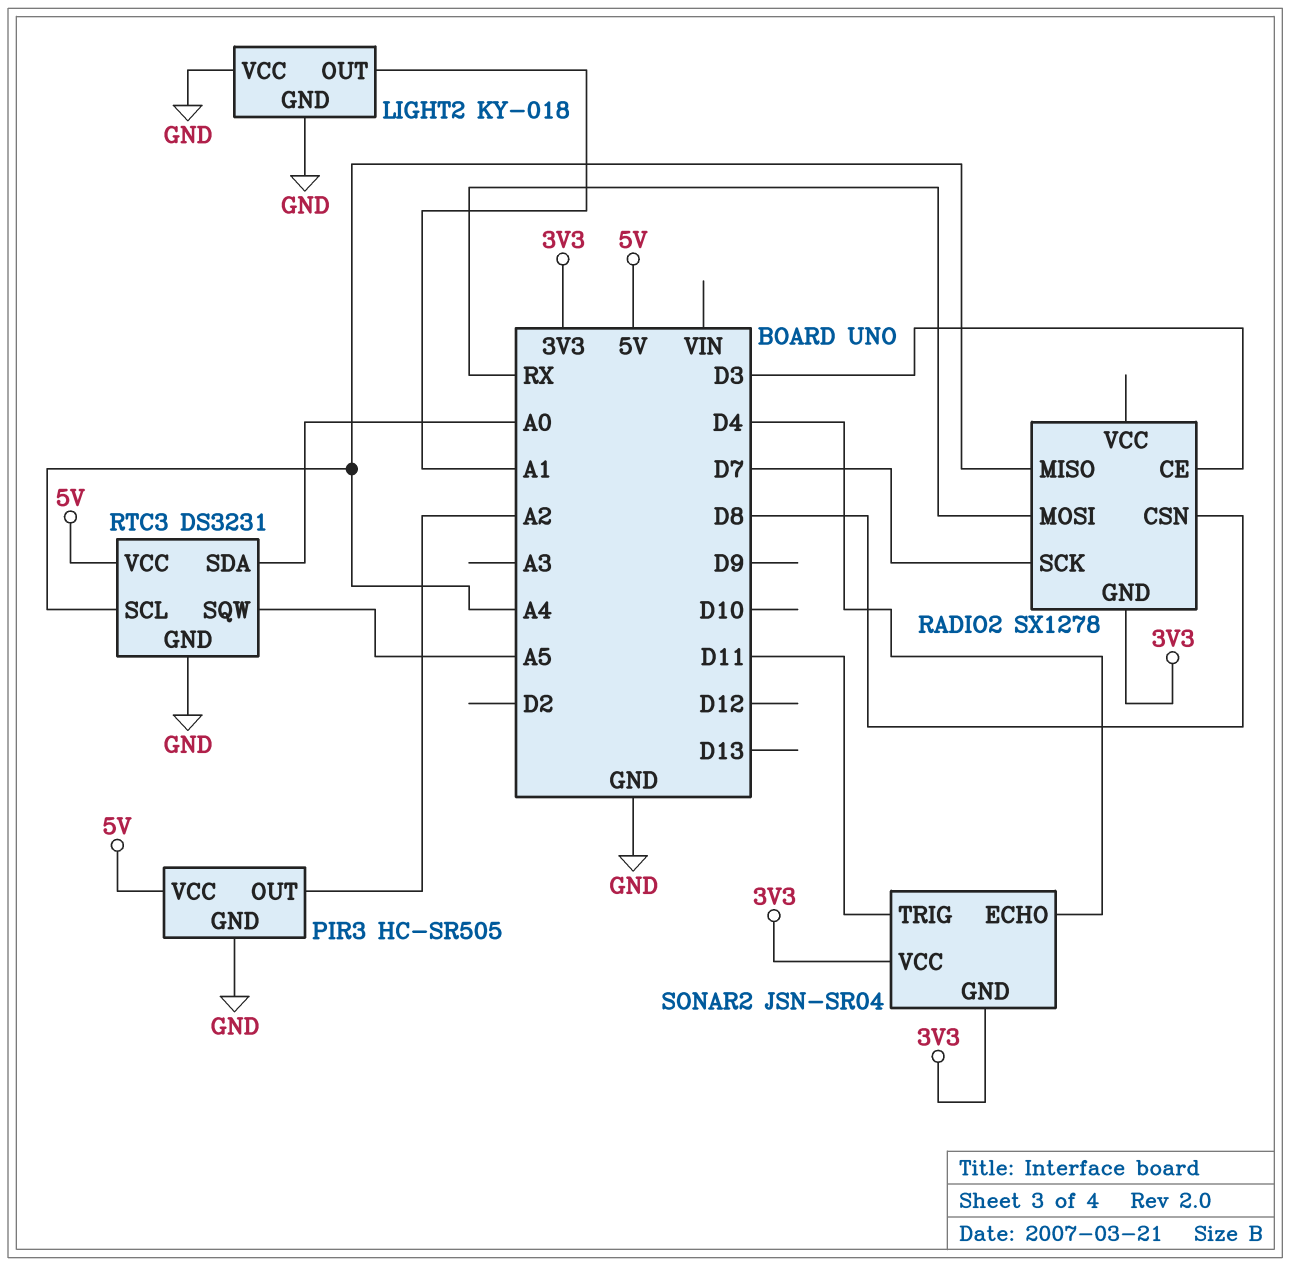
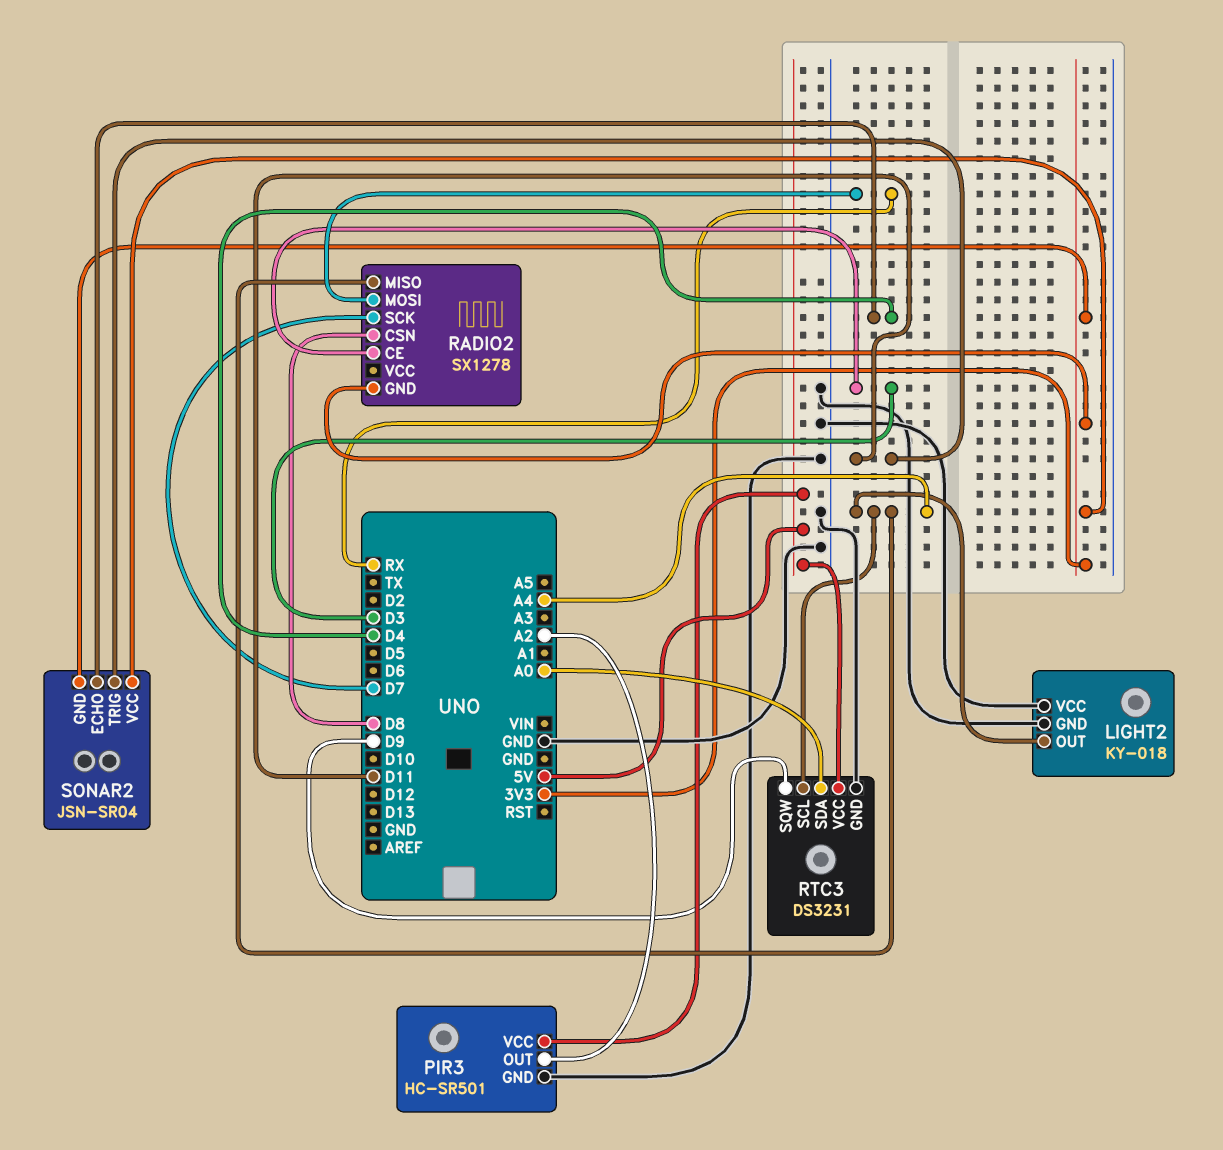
LIGHT2 pin OUT: A1 -> A4
PIR3: HC-SR505 -> HC-SR501
RTC3 pin SQW: A5 -> D9

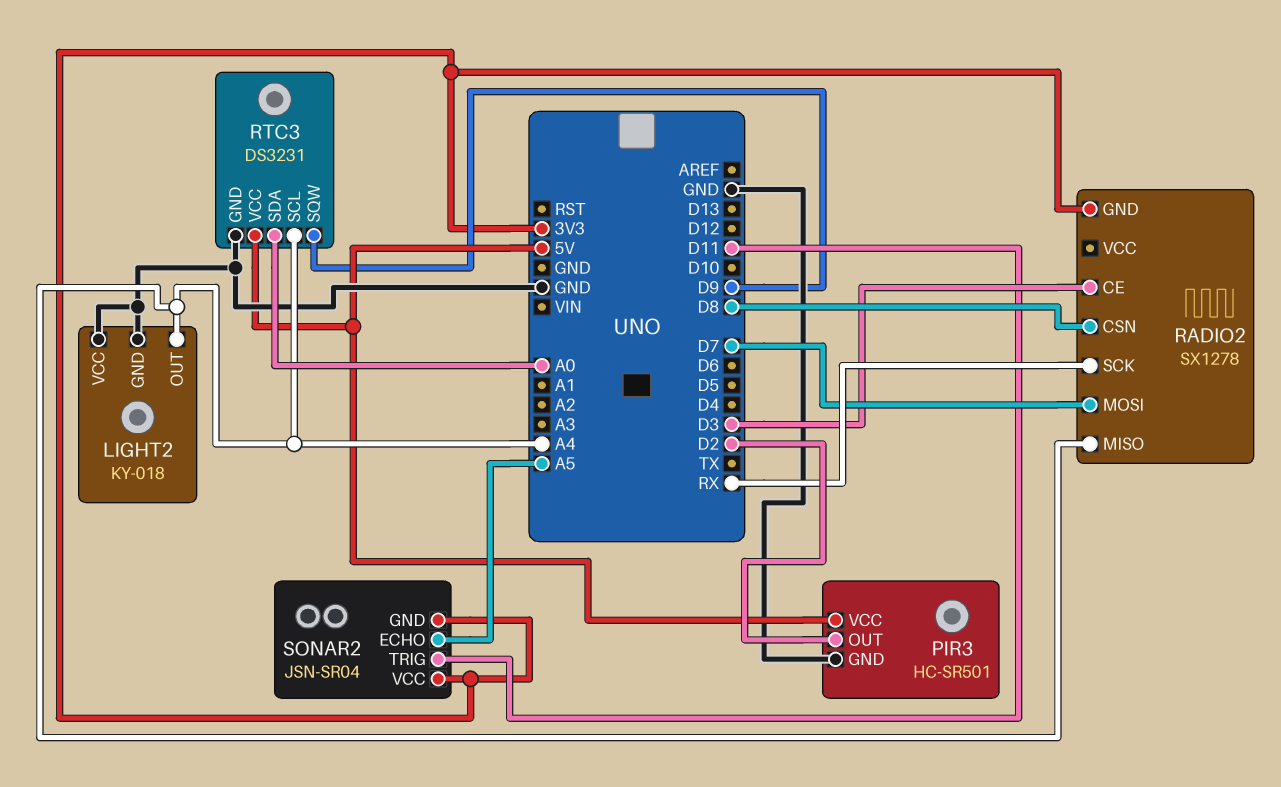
PIR3 pin OUT: A2 -> D2
RADIO2 pin MOSI: RX -> D7
RADIO2 pin SCK: D7 -> RX
SONAR2 pin ECHO: D4 -> A5

